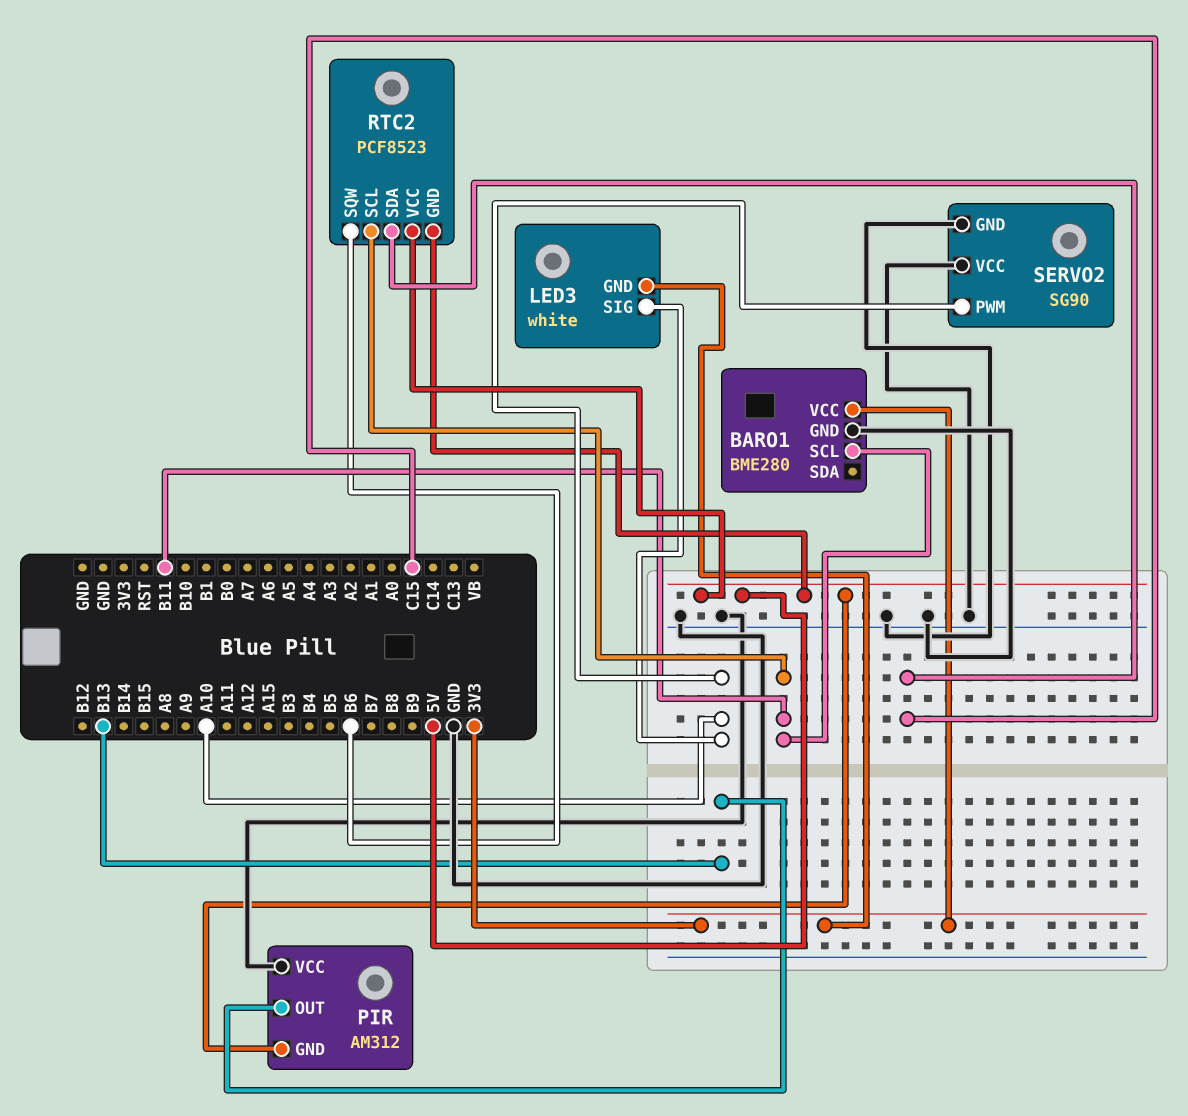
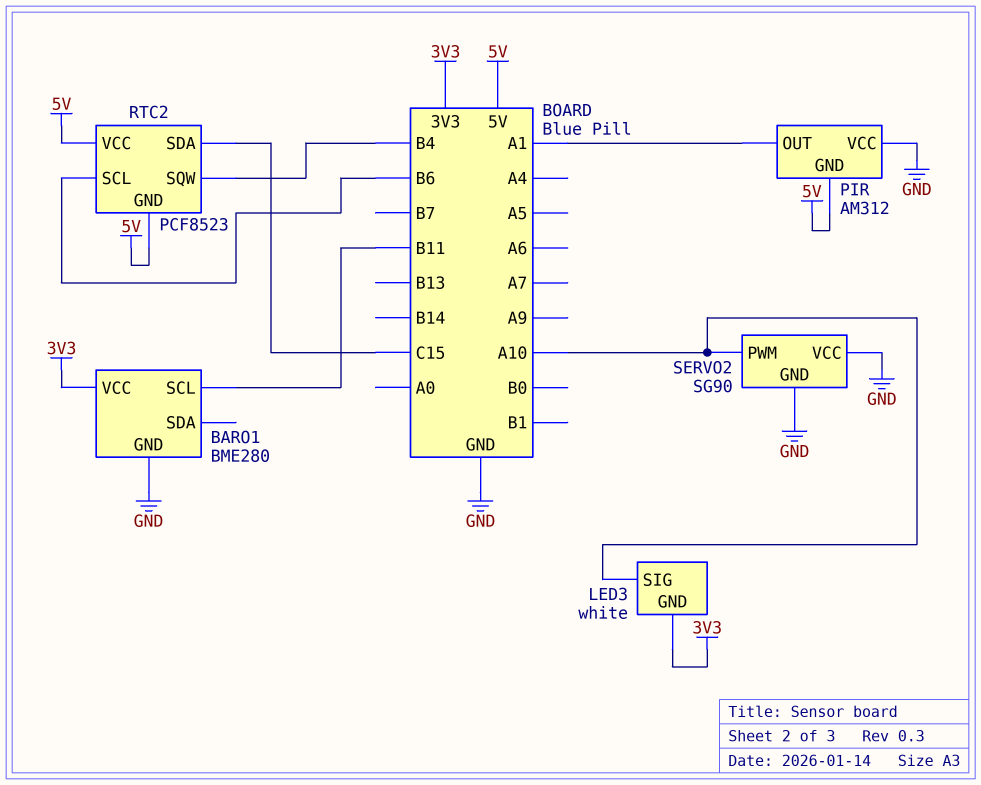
PIR pin OUT: B13 -> A1
RTC2 pin SCL: B11 -> B6
RTC2 pin SQW: B6 -> B4

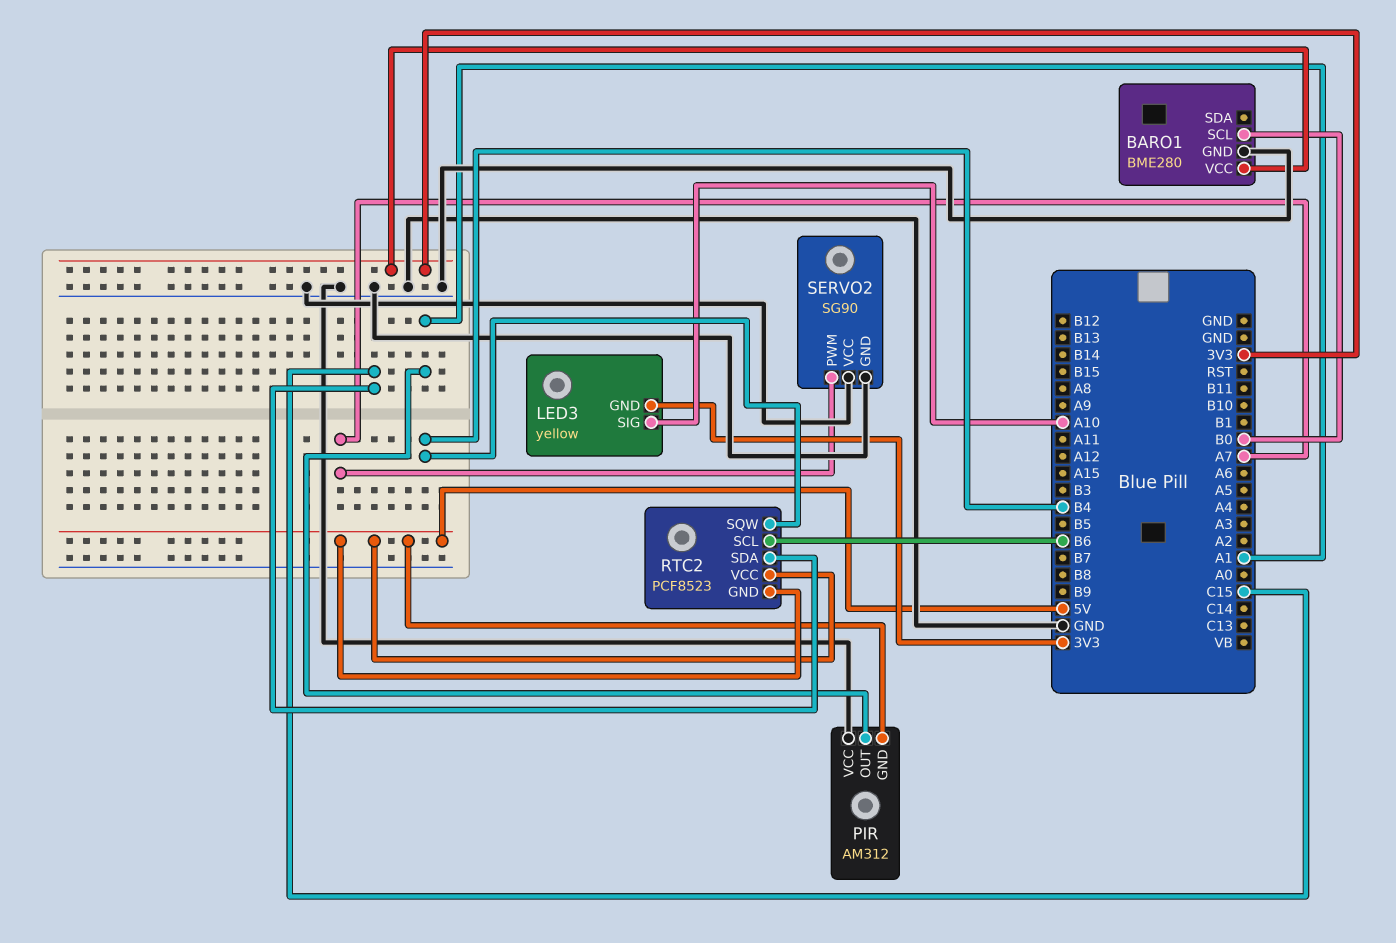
BARO1 pin SCL: B11 -> B0
LED3: white -> yellow
SERVO2 pin PWM: A10 -> A7

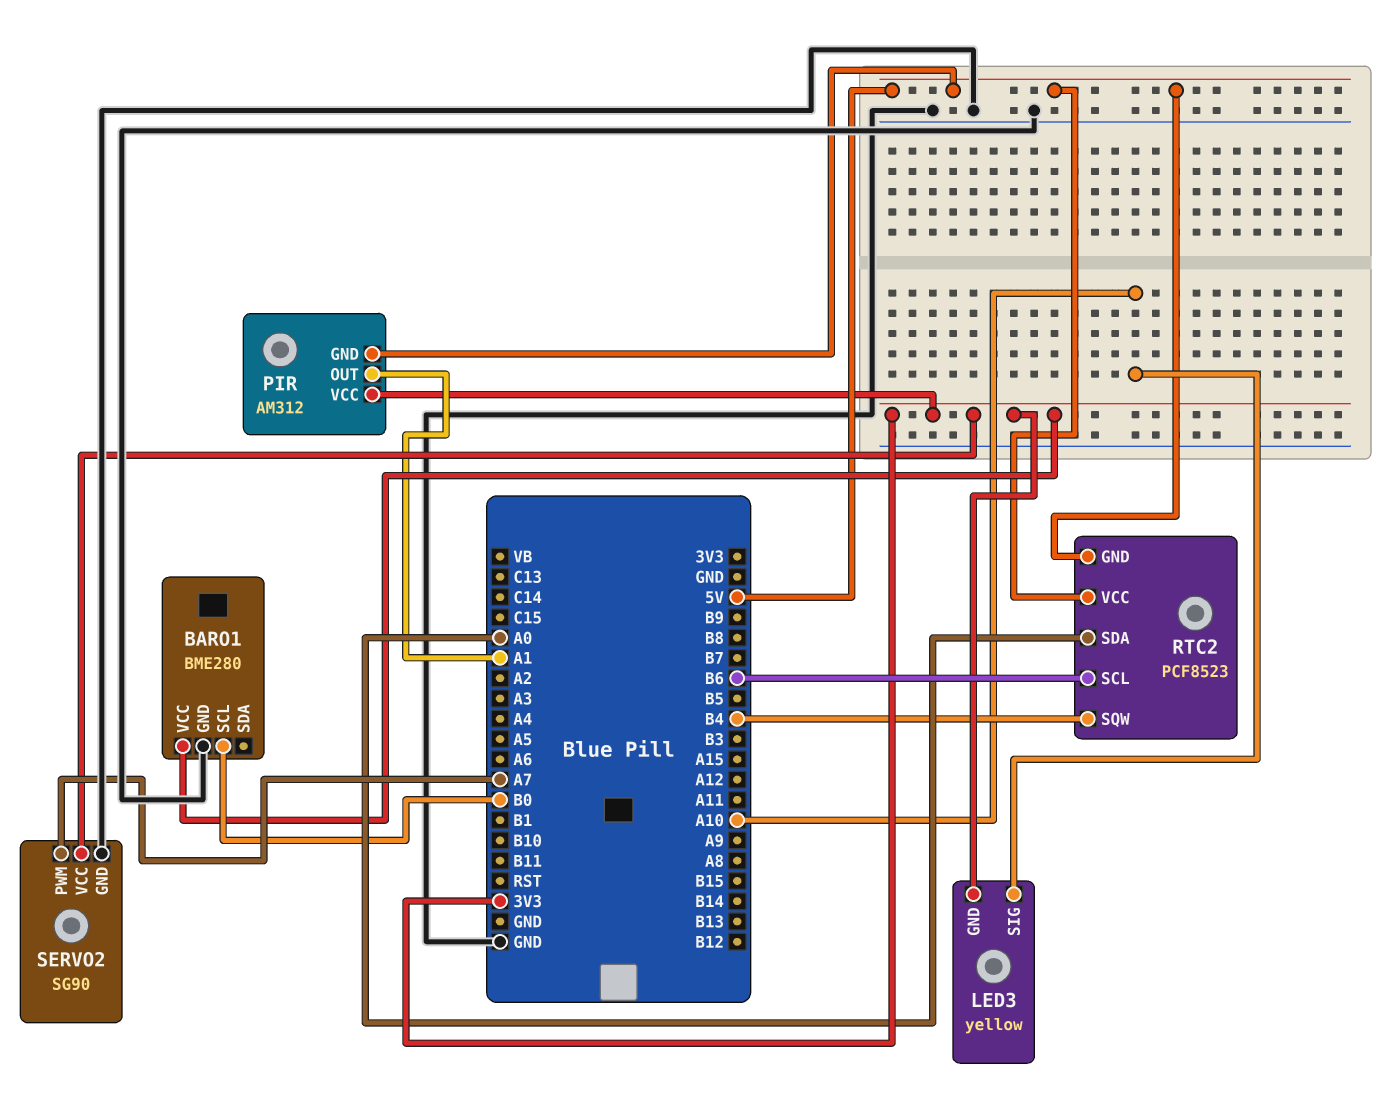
PIR pin VCC: GND -> 3V3
RTC2 pin SDA: C15 -> A0
SERVO2 pin VCC: GND -> 3V3

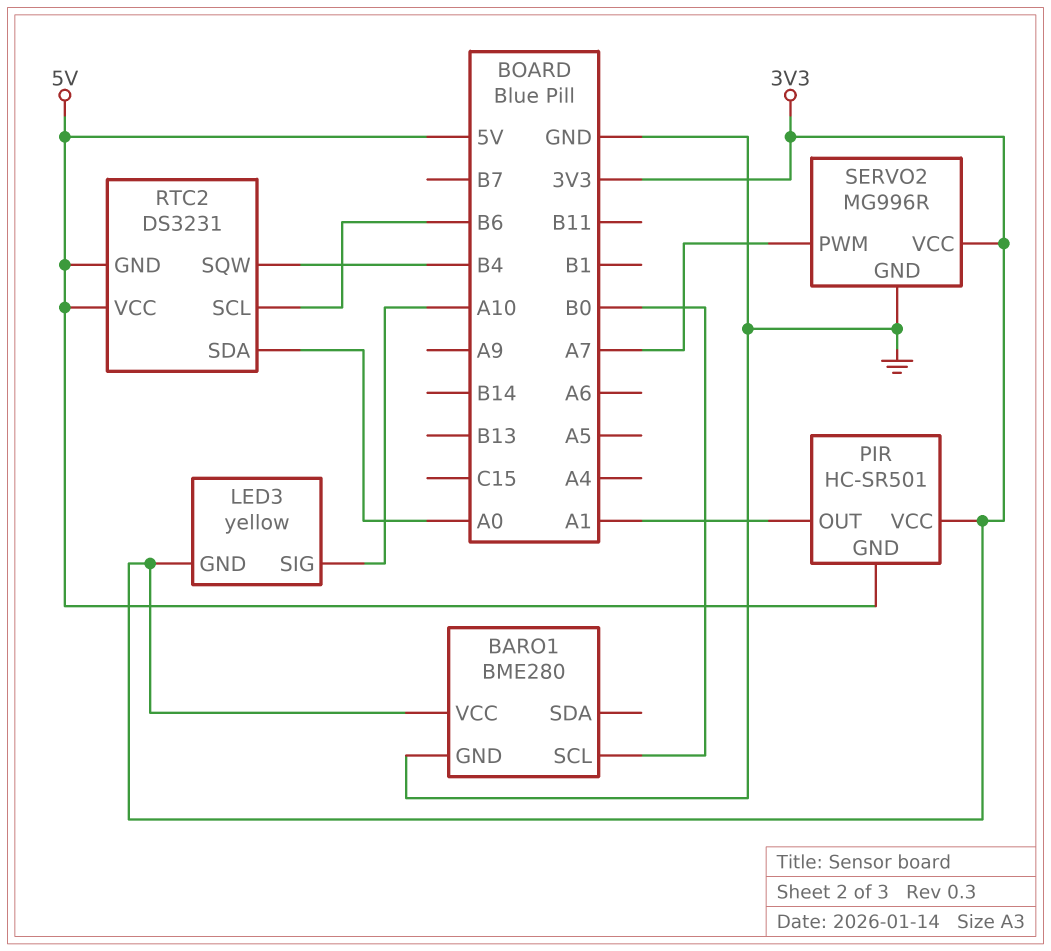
PIR: AM312 -> HC-SR501
RTC2: PCF8523 -> DS3231
SERVO2: SG90 -> MG996R

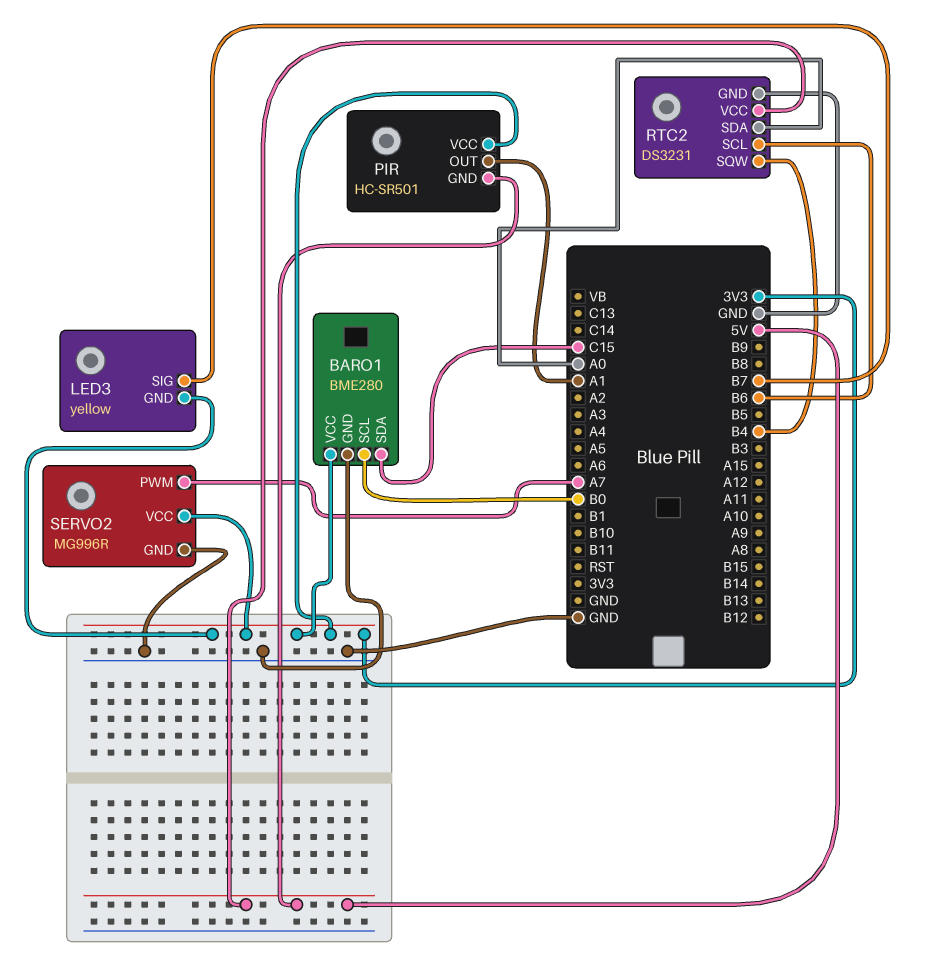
BARO1 pin SDA: none -> C15
LED3 pin SIG: A10 -> B7
RTC2 pin GND: 5V -> GND

